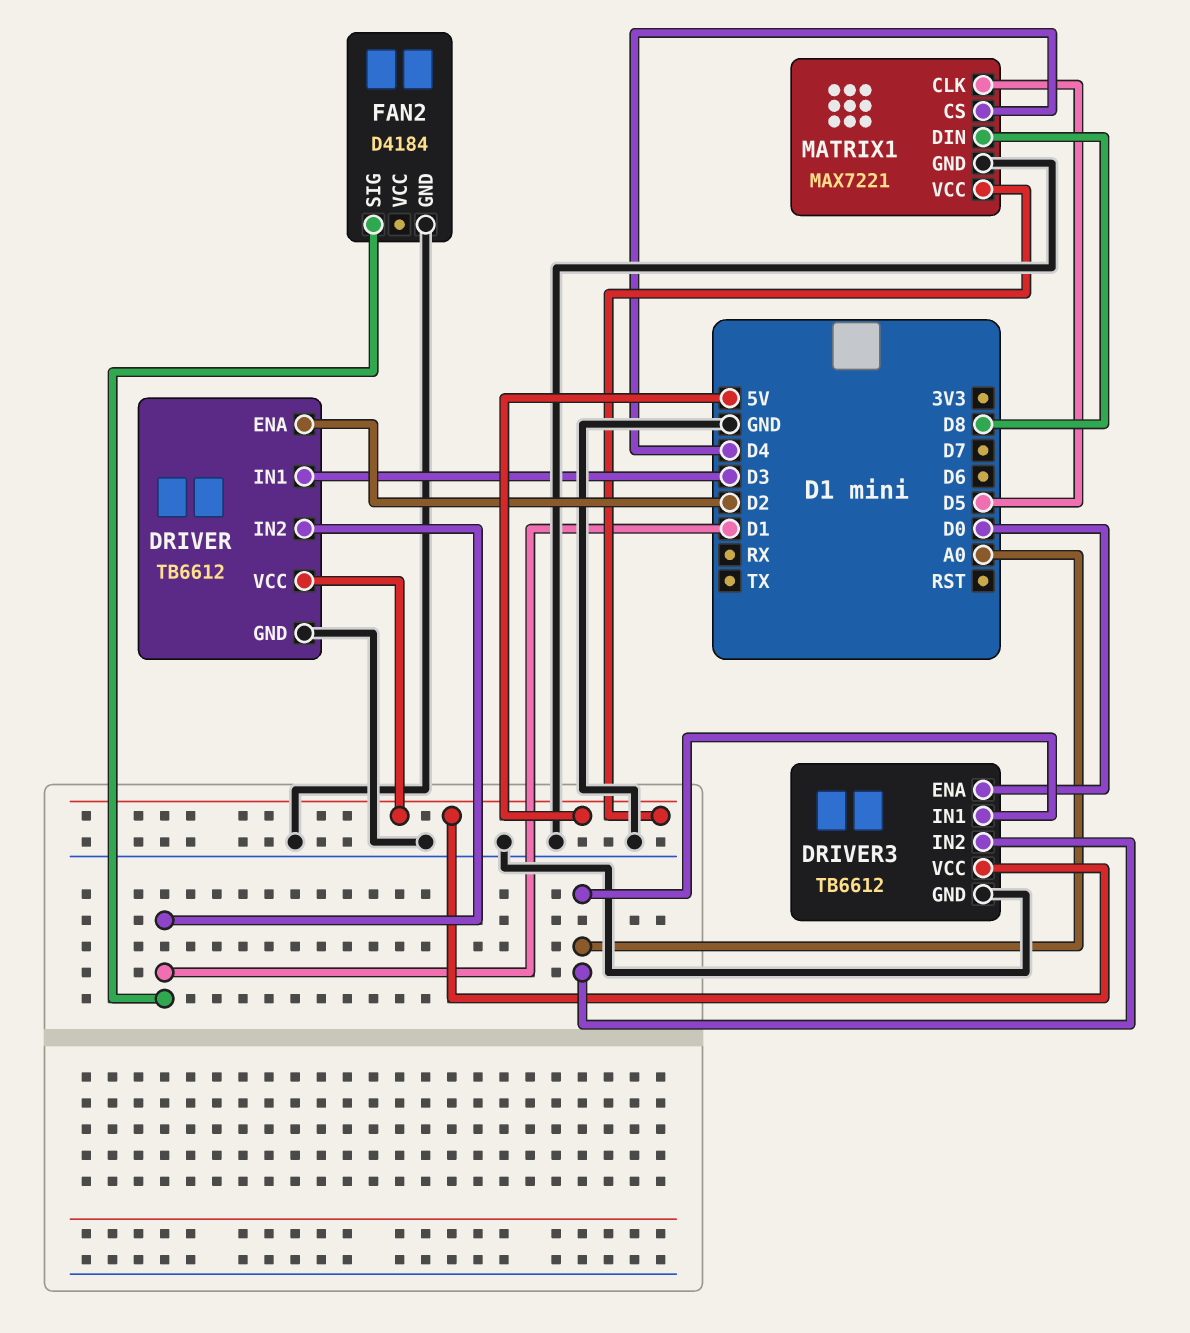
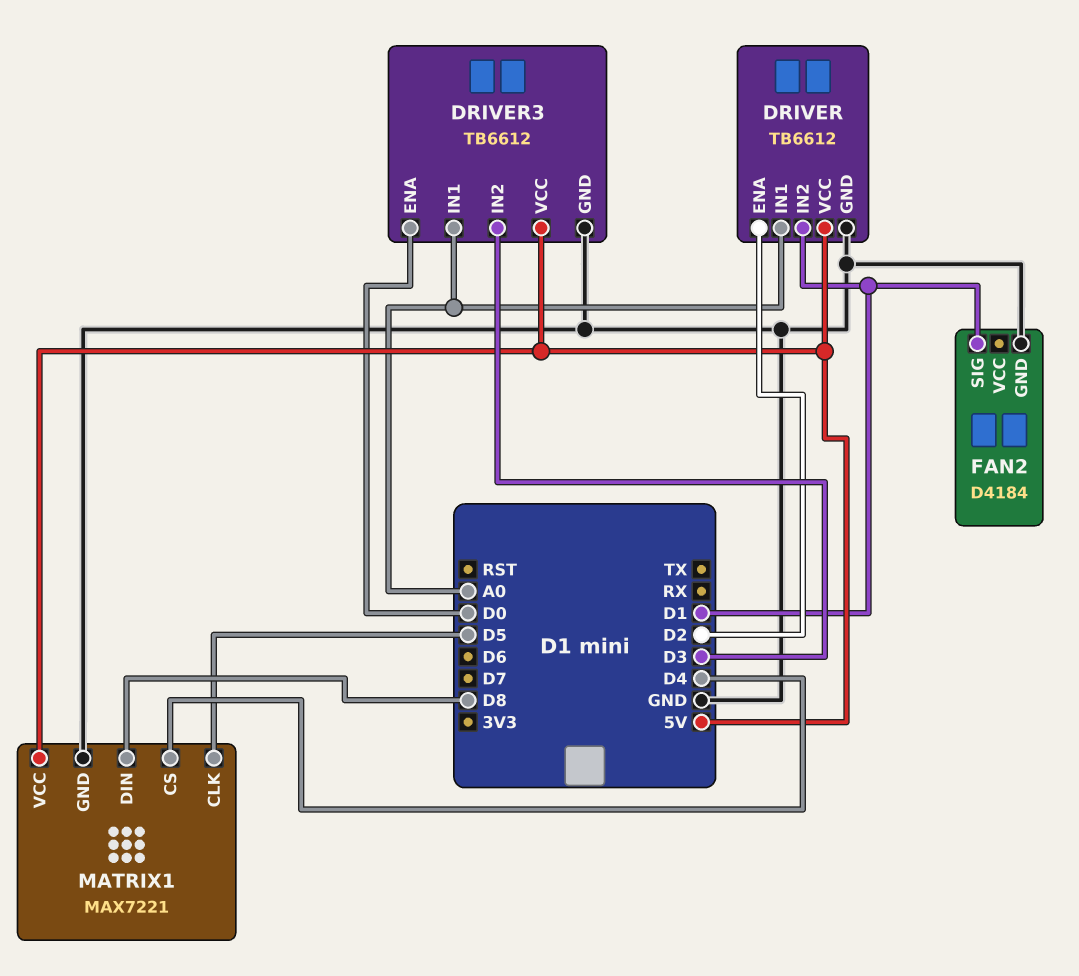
DRIVER pin IN1: D3 -> A0
DRIVER3 pin IN2: A0 -> D3

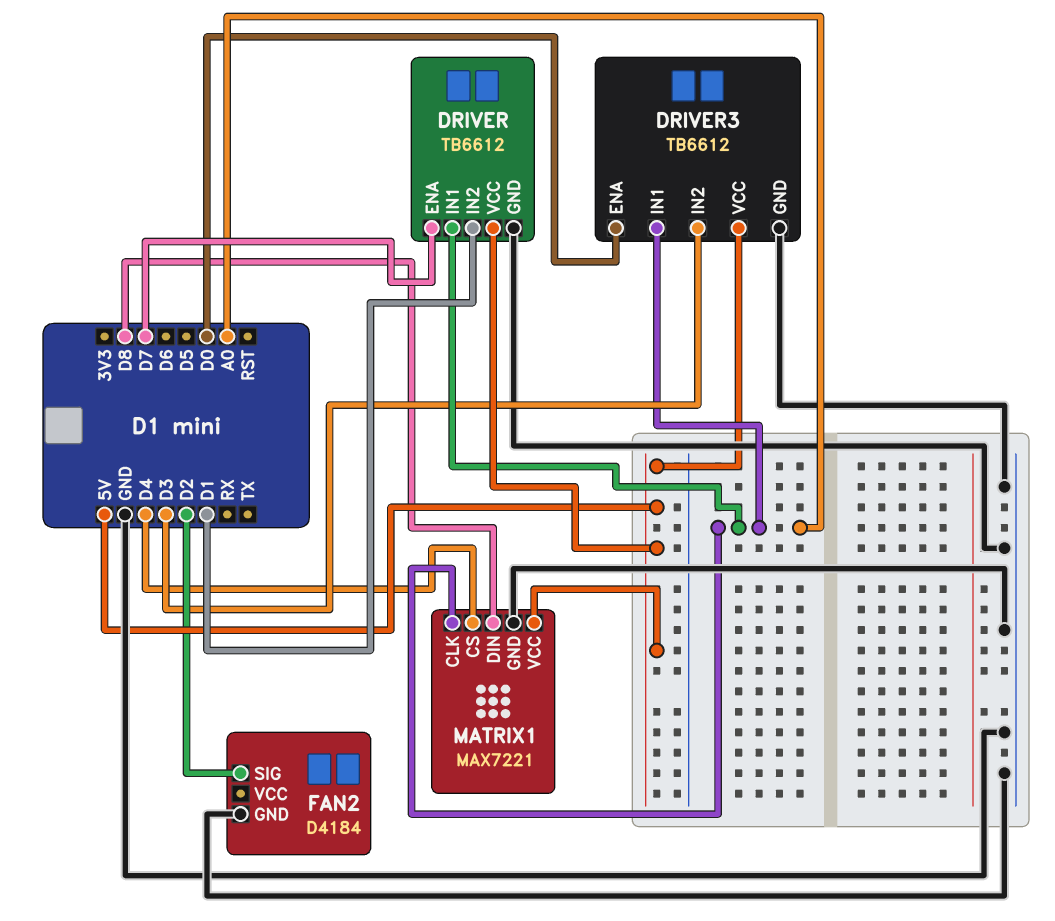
DRIVER pin ENA: D2 -> D7
FAN2 pin SIG: D1 -> D2
MATRIX1 pin CLK: D5 -> A0

